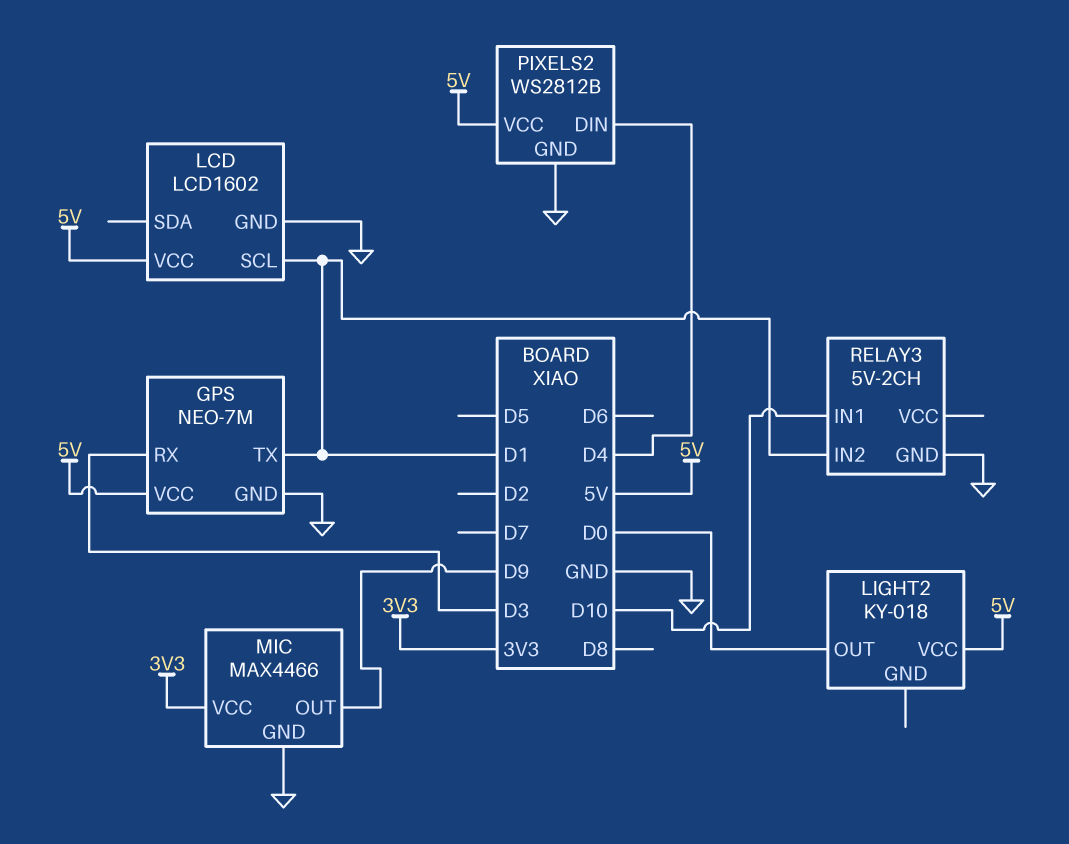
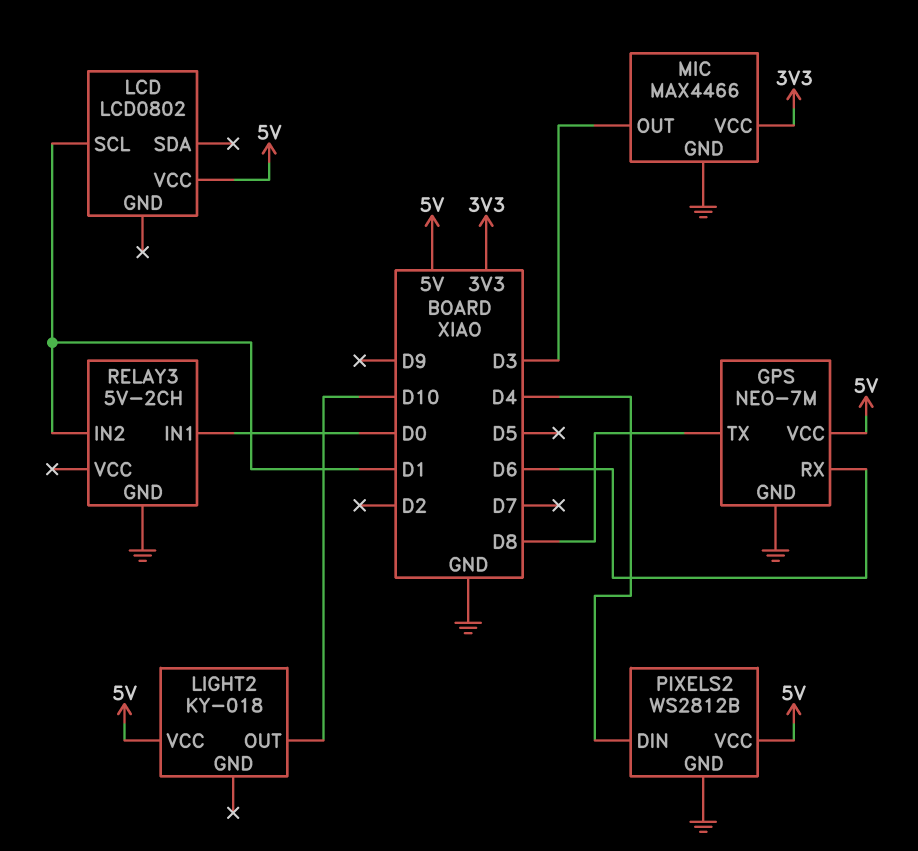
GPS pin RX: D3 -> D6
GPS pin TX: D1 -> D8
LCD: LCD1602 -> LCD0802
LCD pin GND: GND -> none
LIGHT2 pin OUT: D0 -> D10
MIC pin OUT: D9 -> D3
RELAY3 pin IN1: D10 -> D0

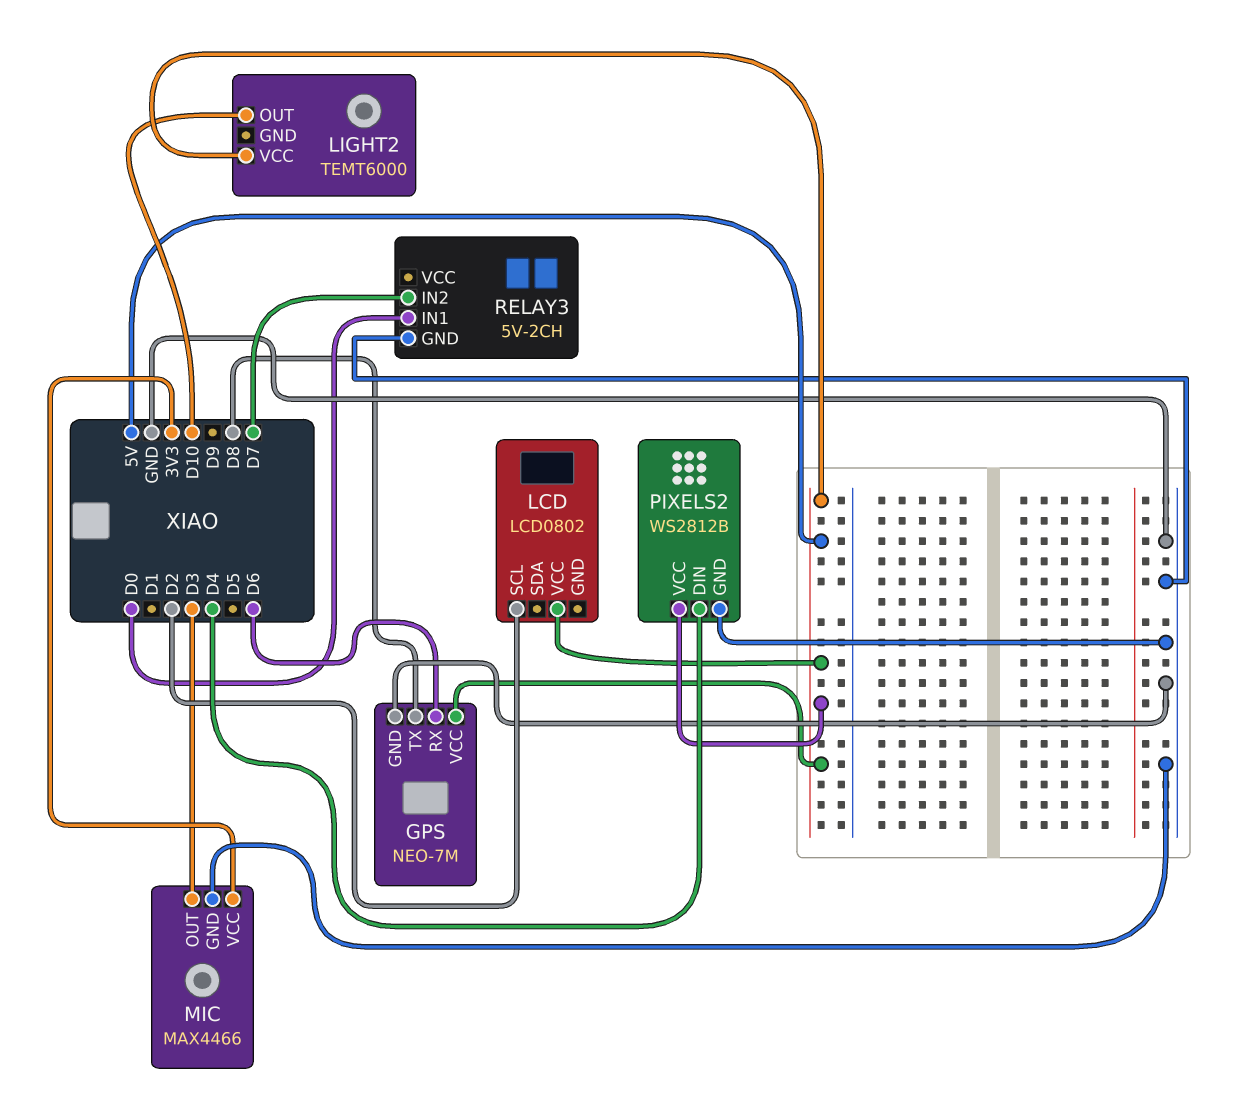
LCD pin SCL: D1 -> D2
LIGHT2: KY-018 -> TEMT6000
RELAY3 pin IN2: D1 -> D7

